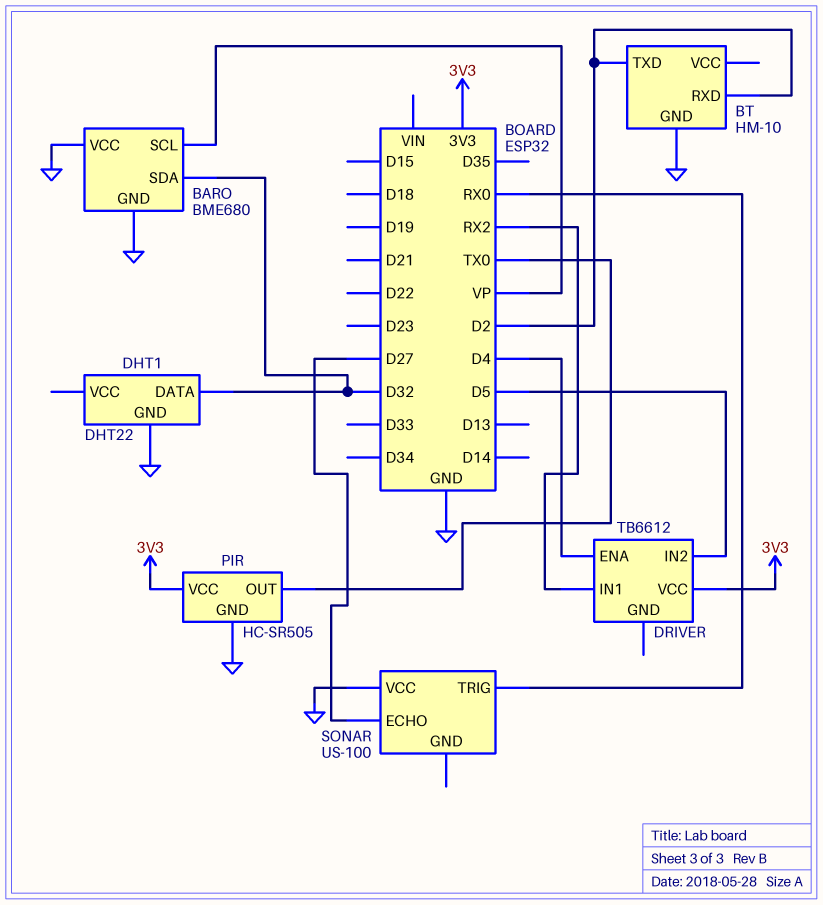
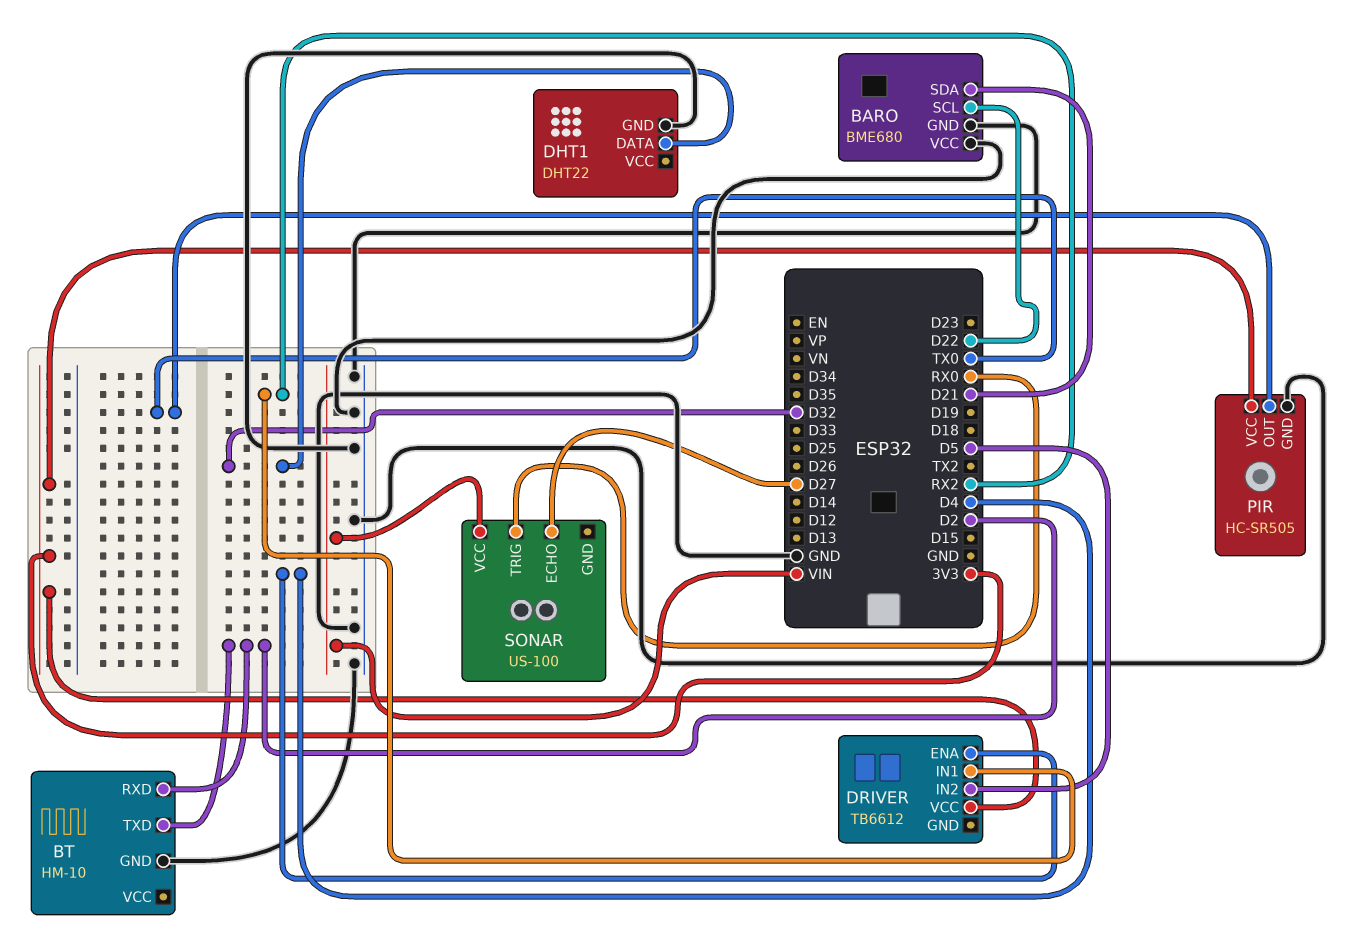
BARO pin SCL: VP -> D22
BARO pin SDA: D32 -> D21
SONAR pin VCC: GND -> VIN

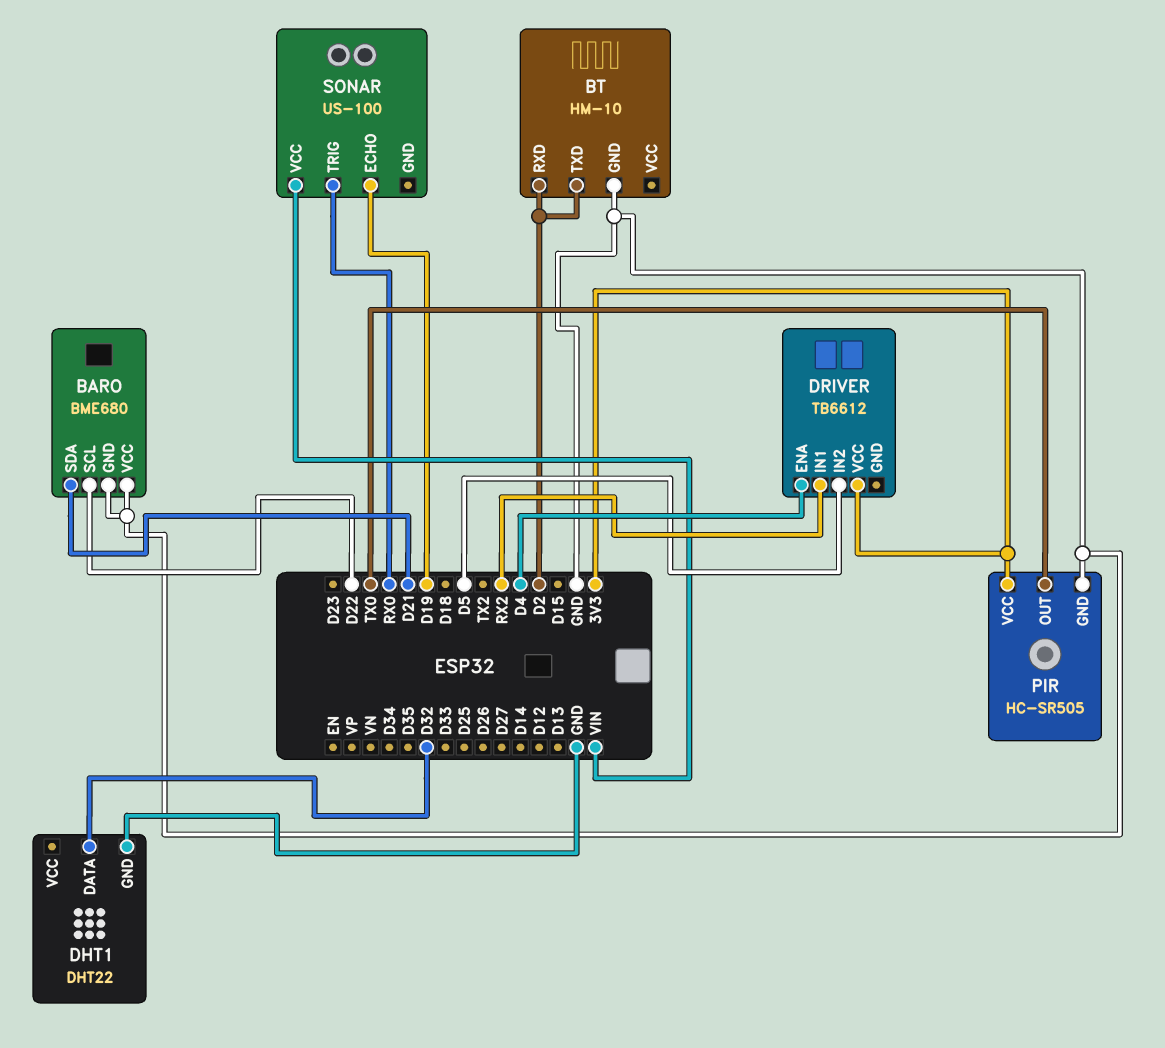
SONAR pin ECHO: D27 -> D19

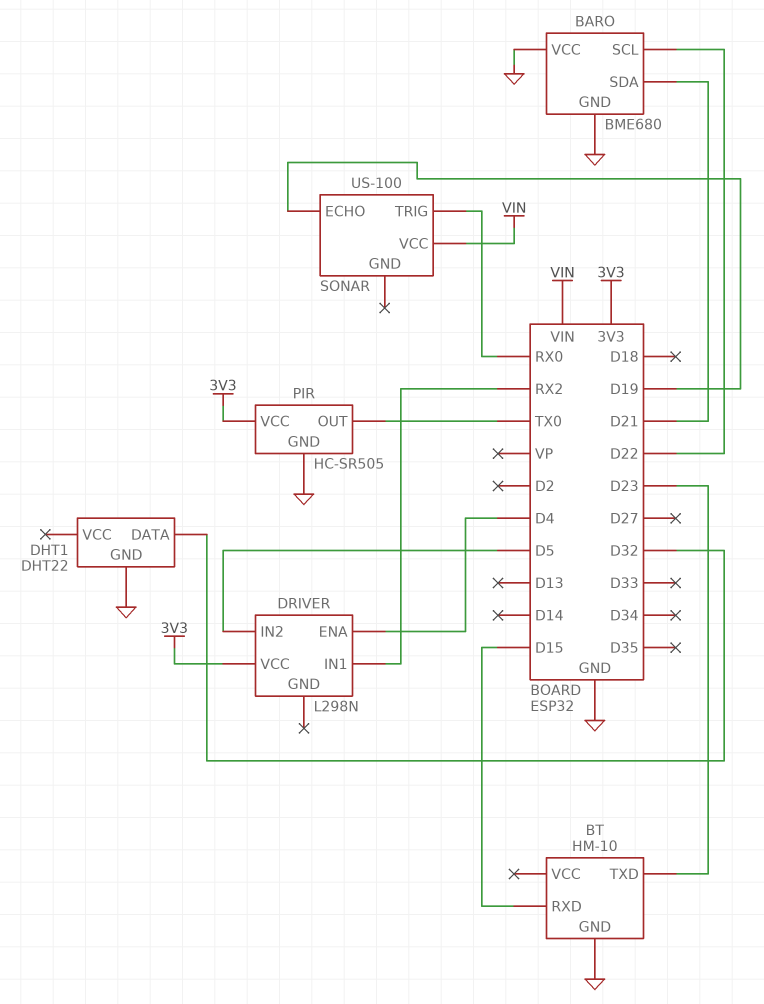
BT pin RXD: D2 -> D15
BT pin TXD: D2 -> D23
DRIVER: TB6612 -> L298N

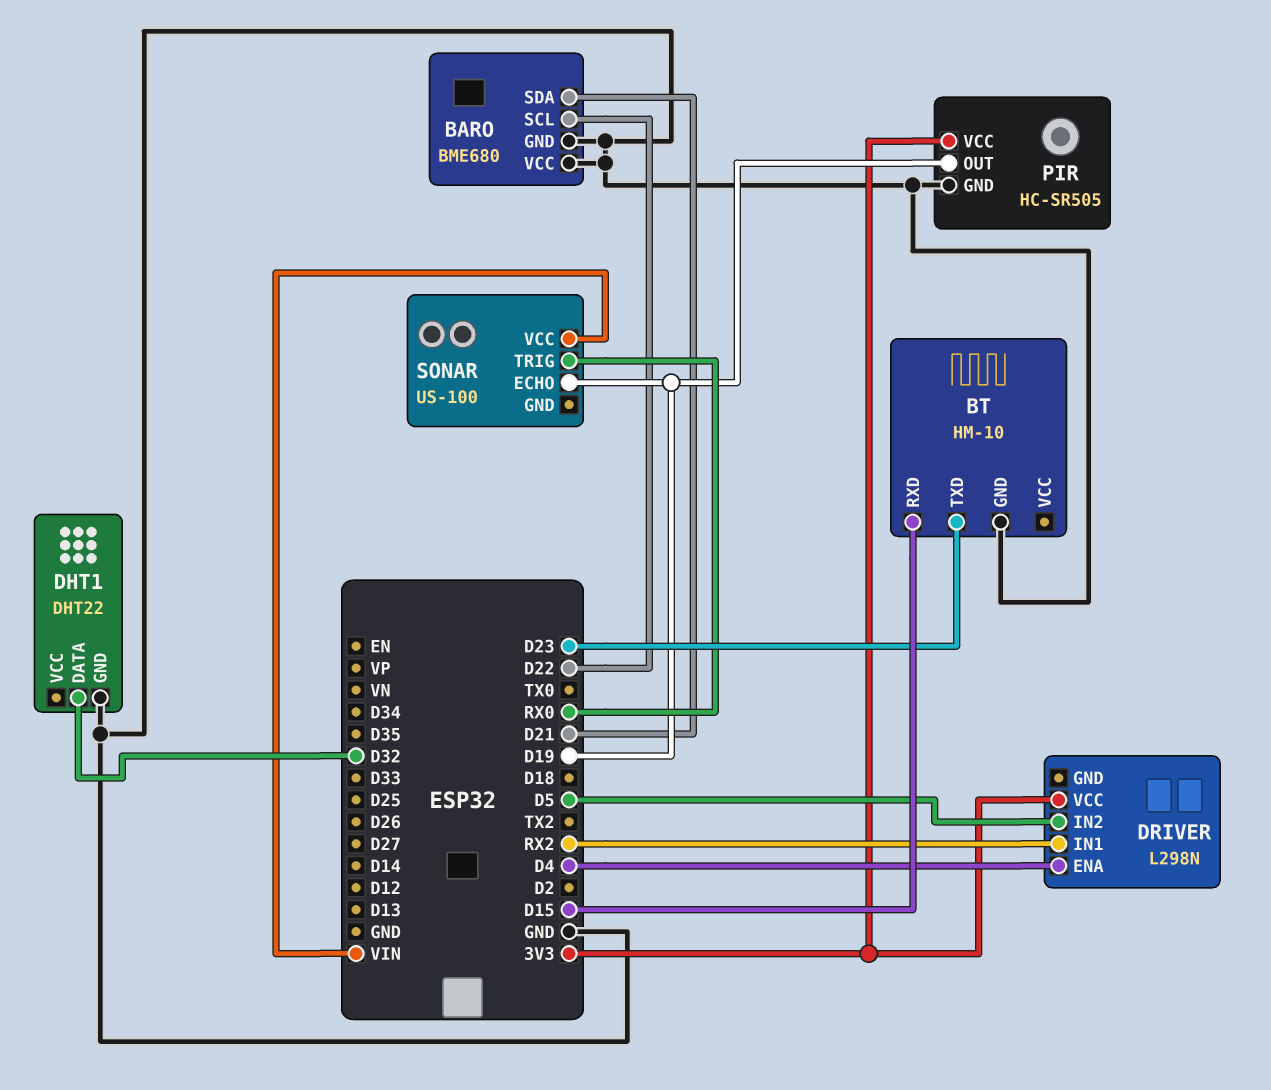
PIR pin OUT: TX0 -> D19

